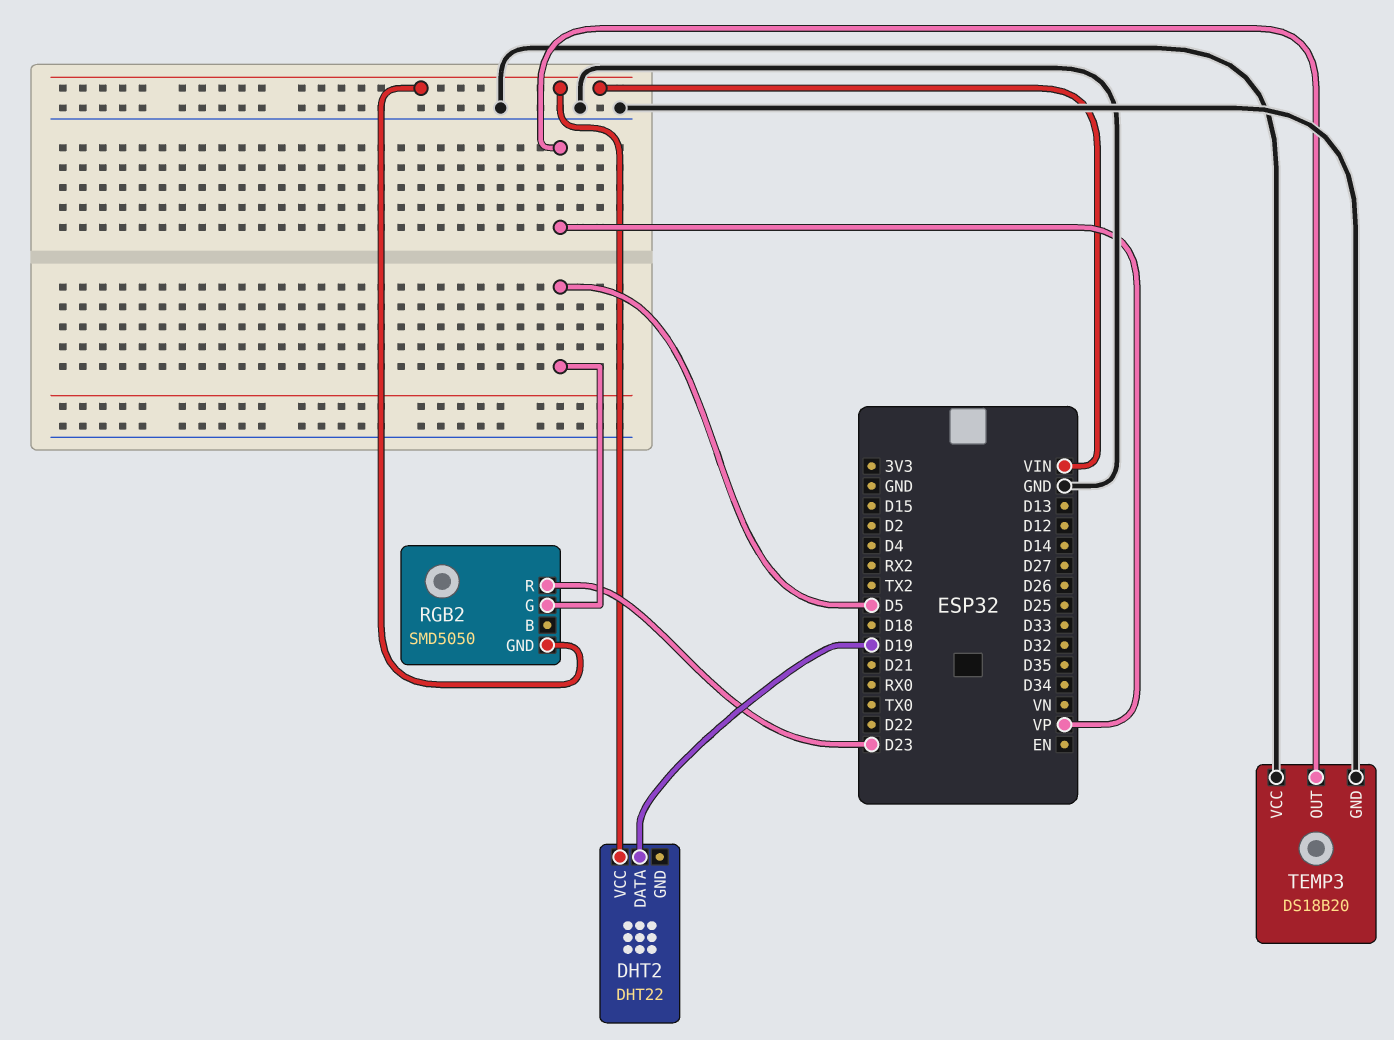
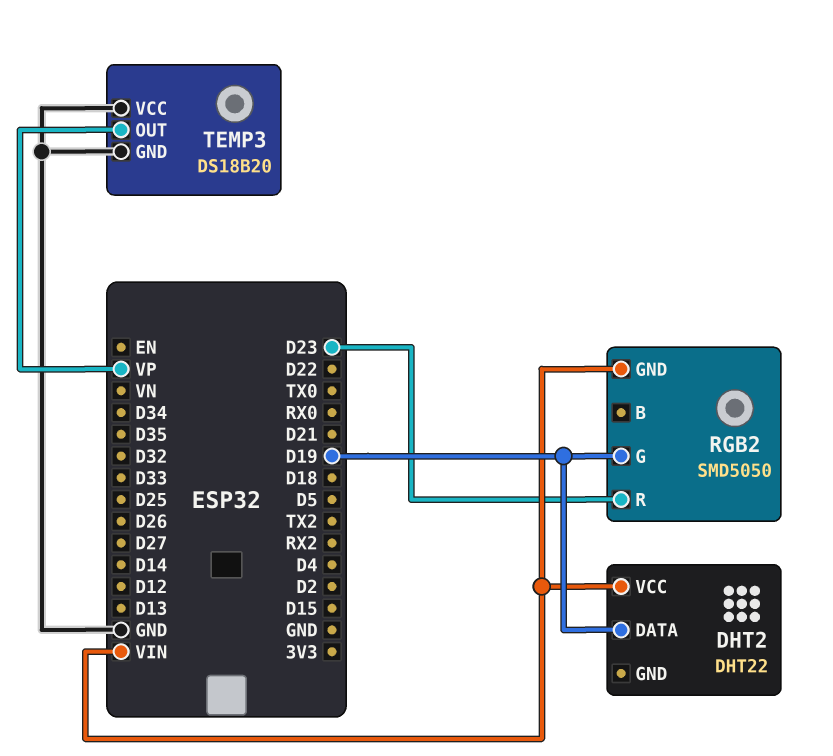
RGB2 pin G: D5 -> D19

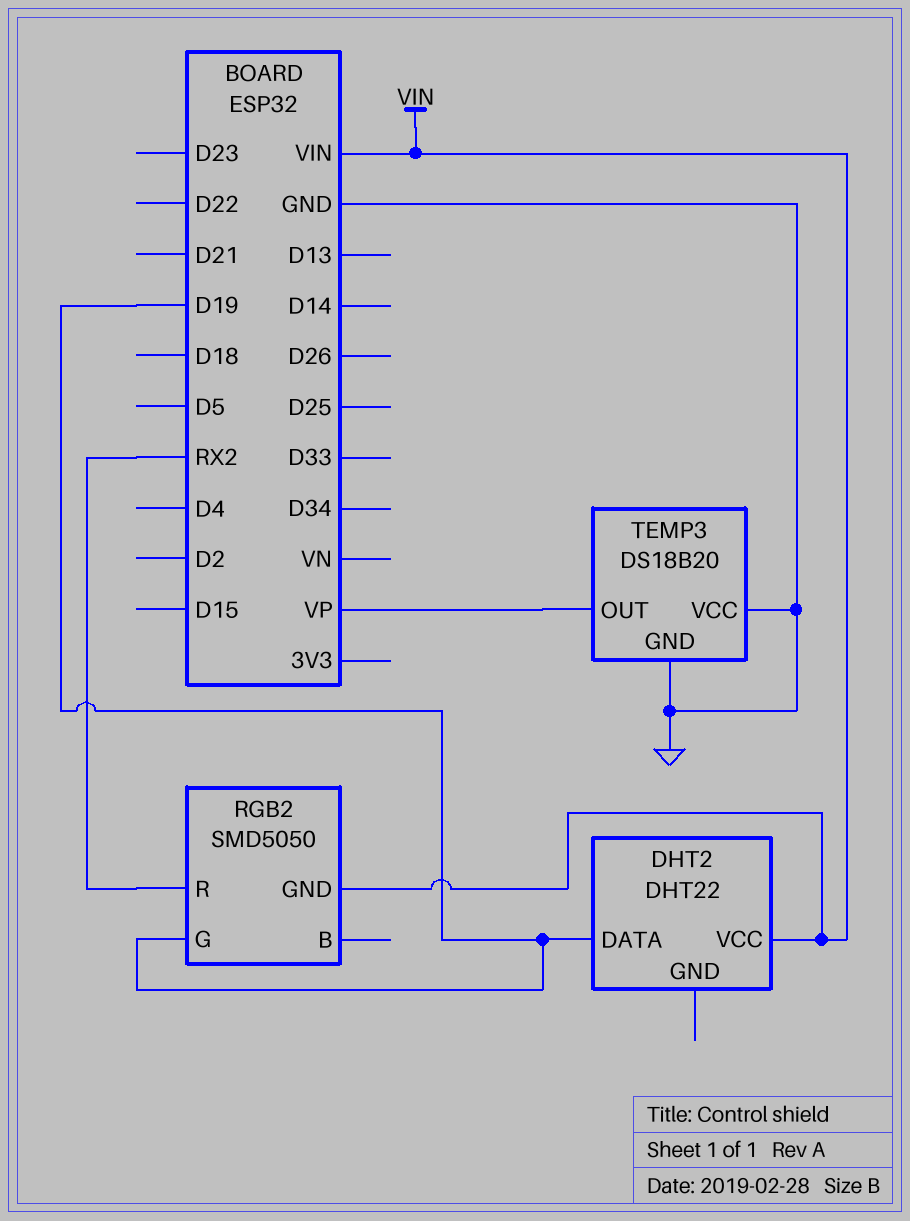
RGB2 pin R: D23 -> RX2

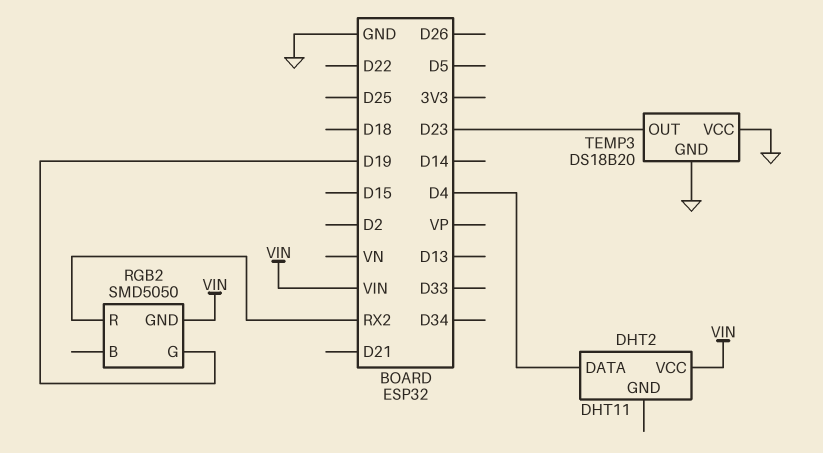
DHT2: DHT22 -> DHT11
DHT2 pin DATA: D19 -> D4
TEMP3 pin OUT: VP -> D23

